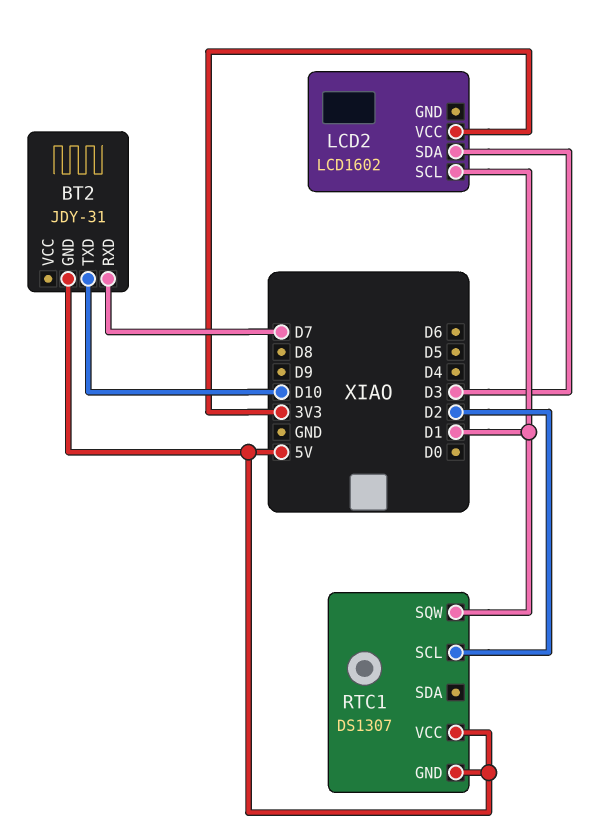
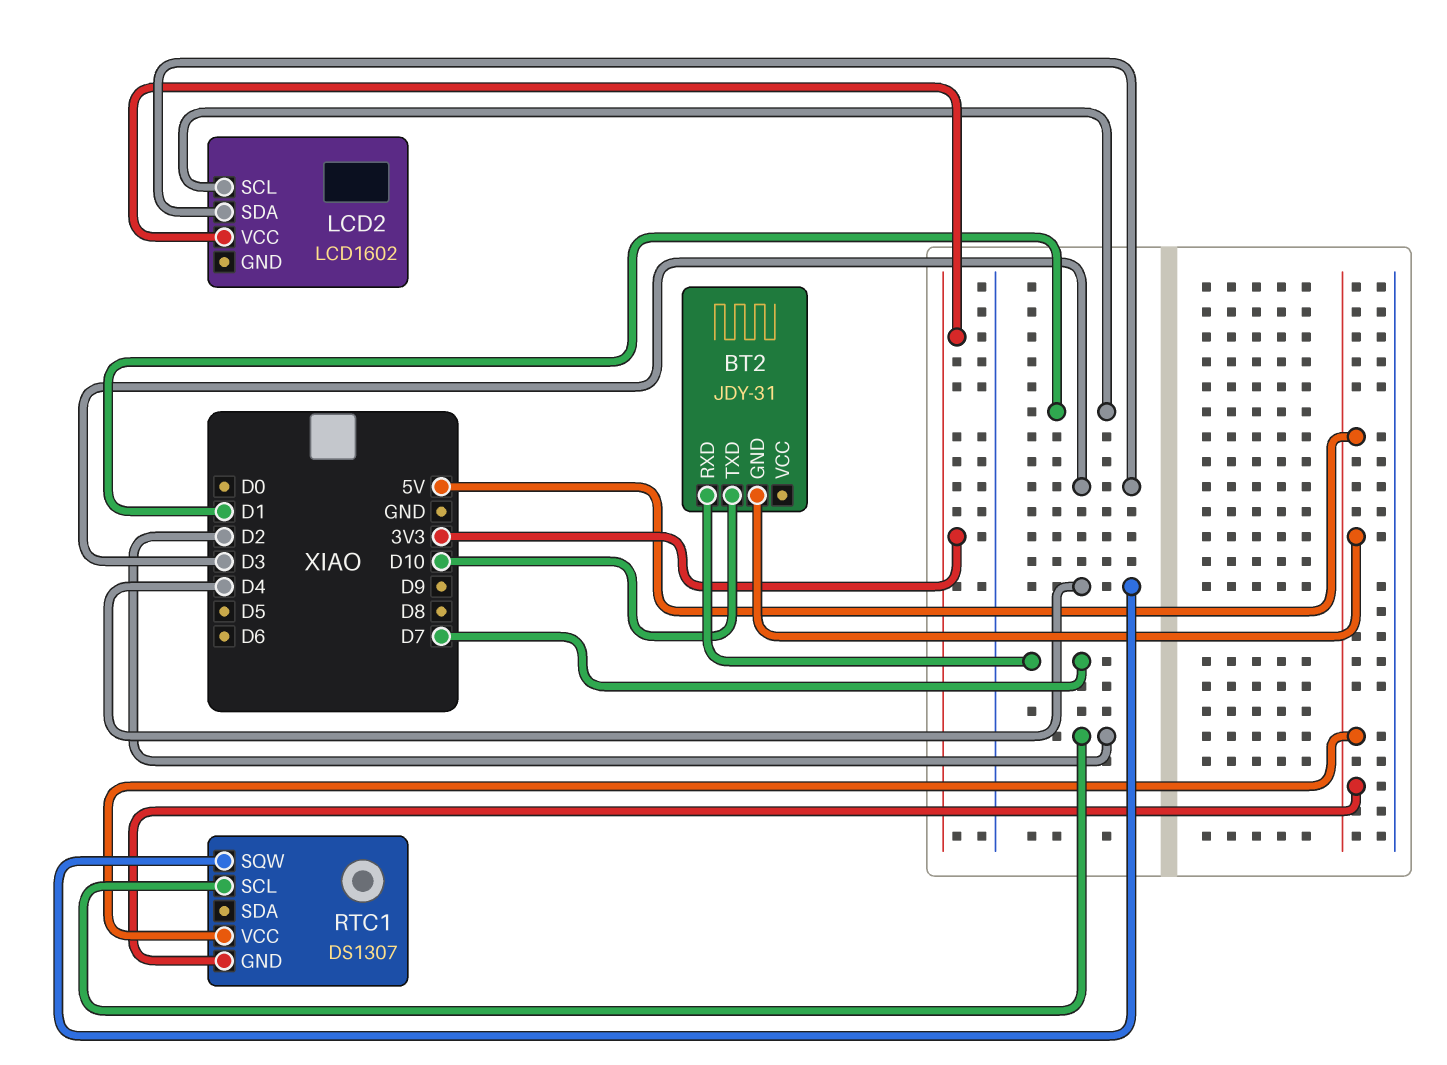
RTC1 pin SQW: D1 -> D4

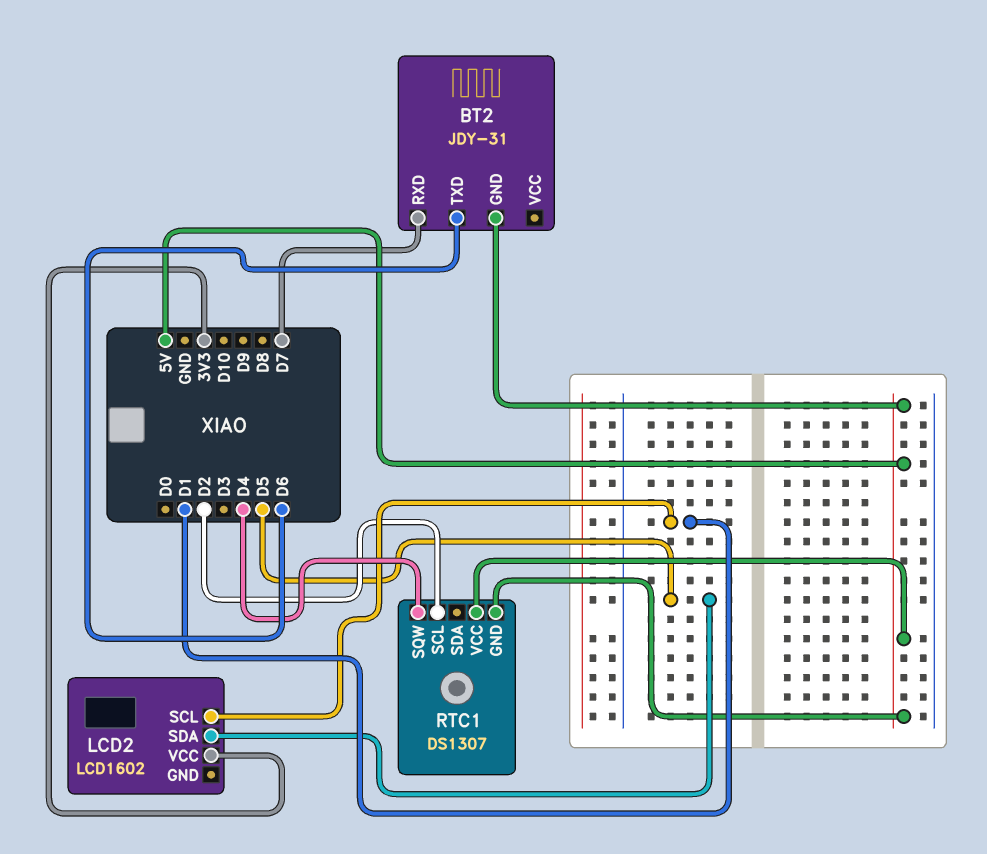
BT2 pin TXD: D10 -> D6
LCD2 pin SDA: D3 -> D5

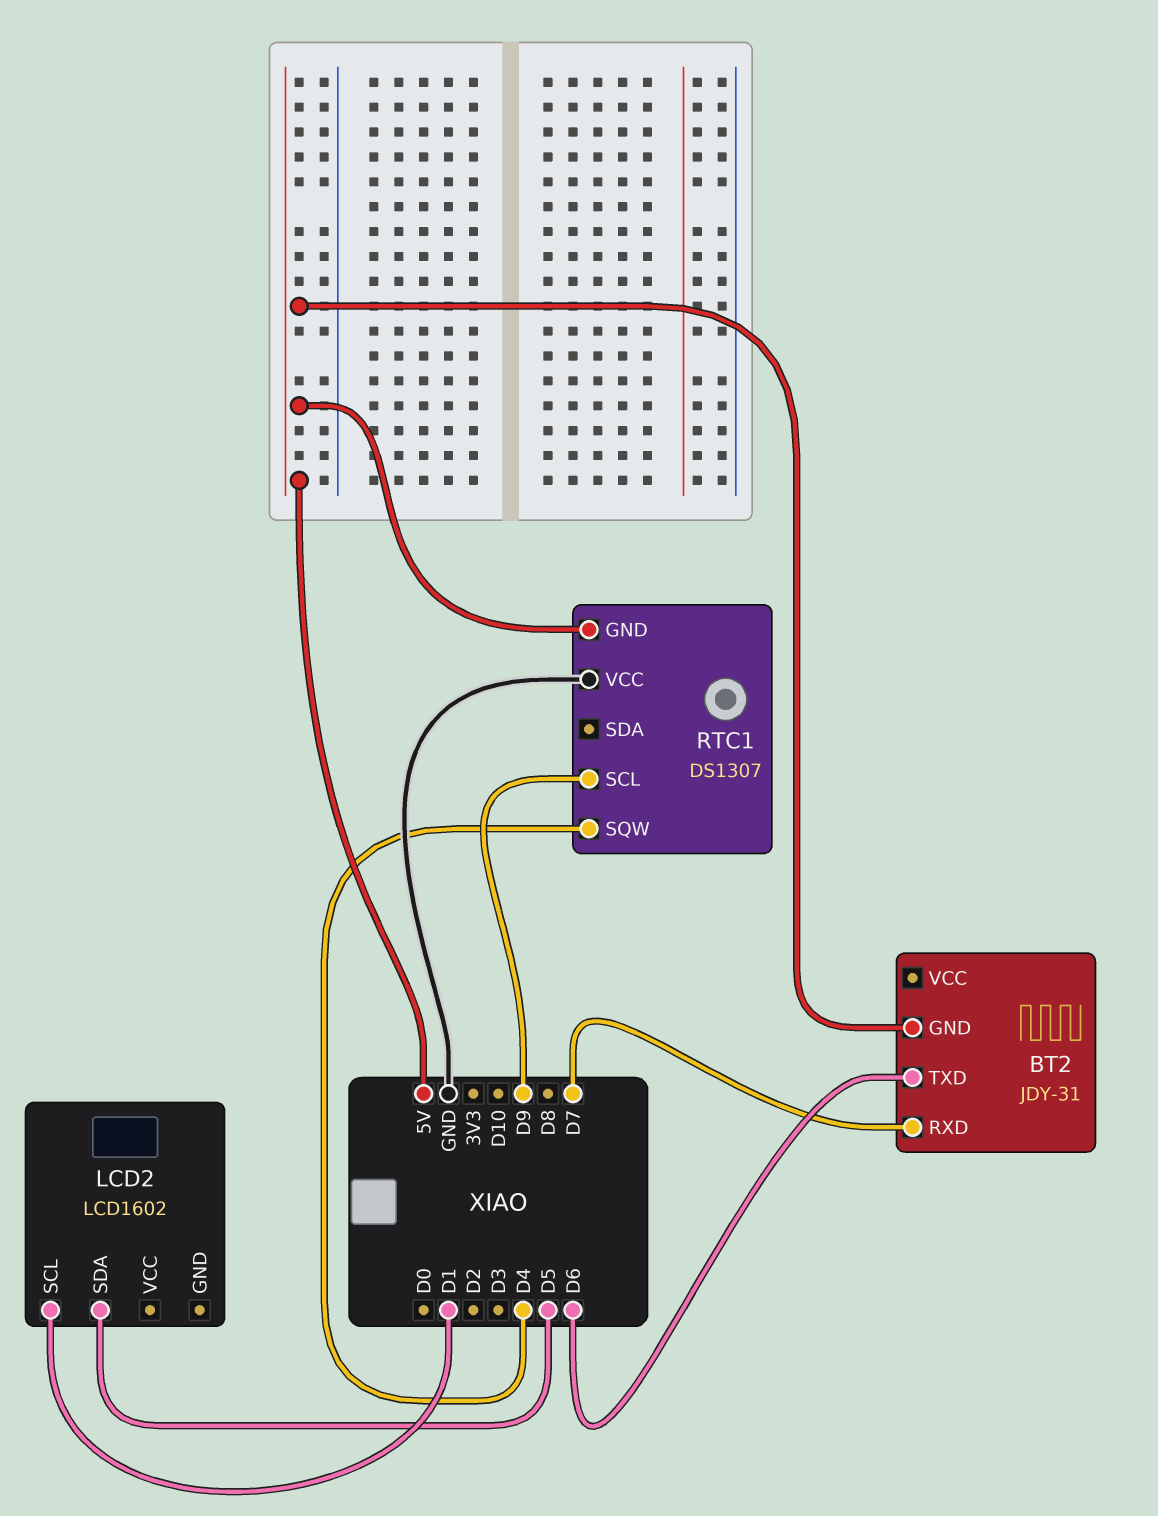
LCD2 pin VCC: 3V3 -> none
RTC1 pin SCL: D2 -> D9
RTC1 pin VCC: 5V -> GND

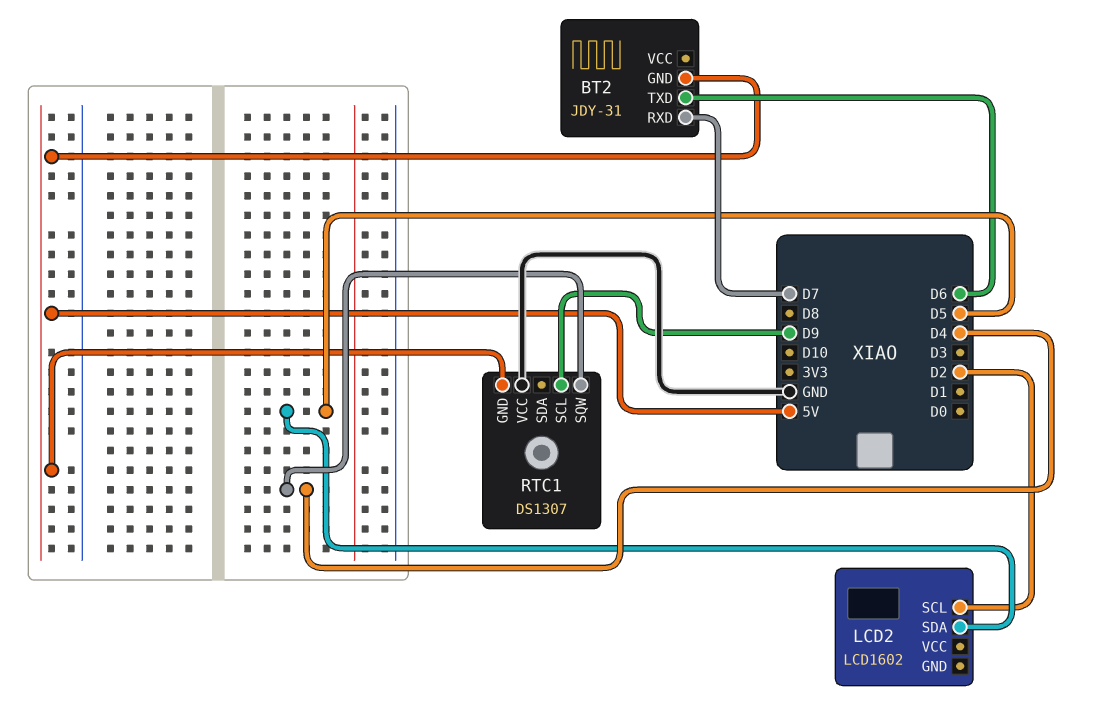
LCD2 pin SCL: D1 -> D2

